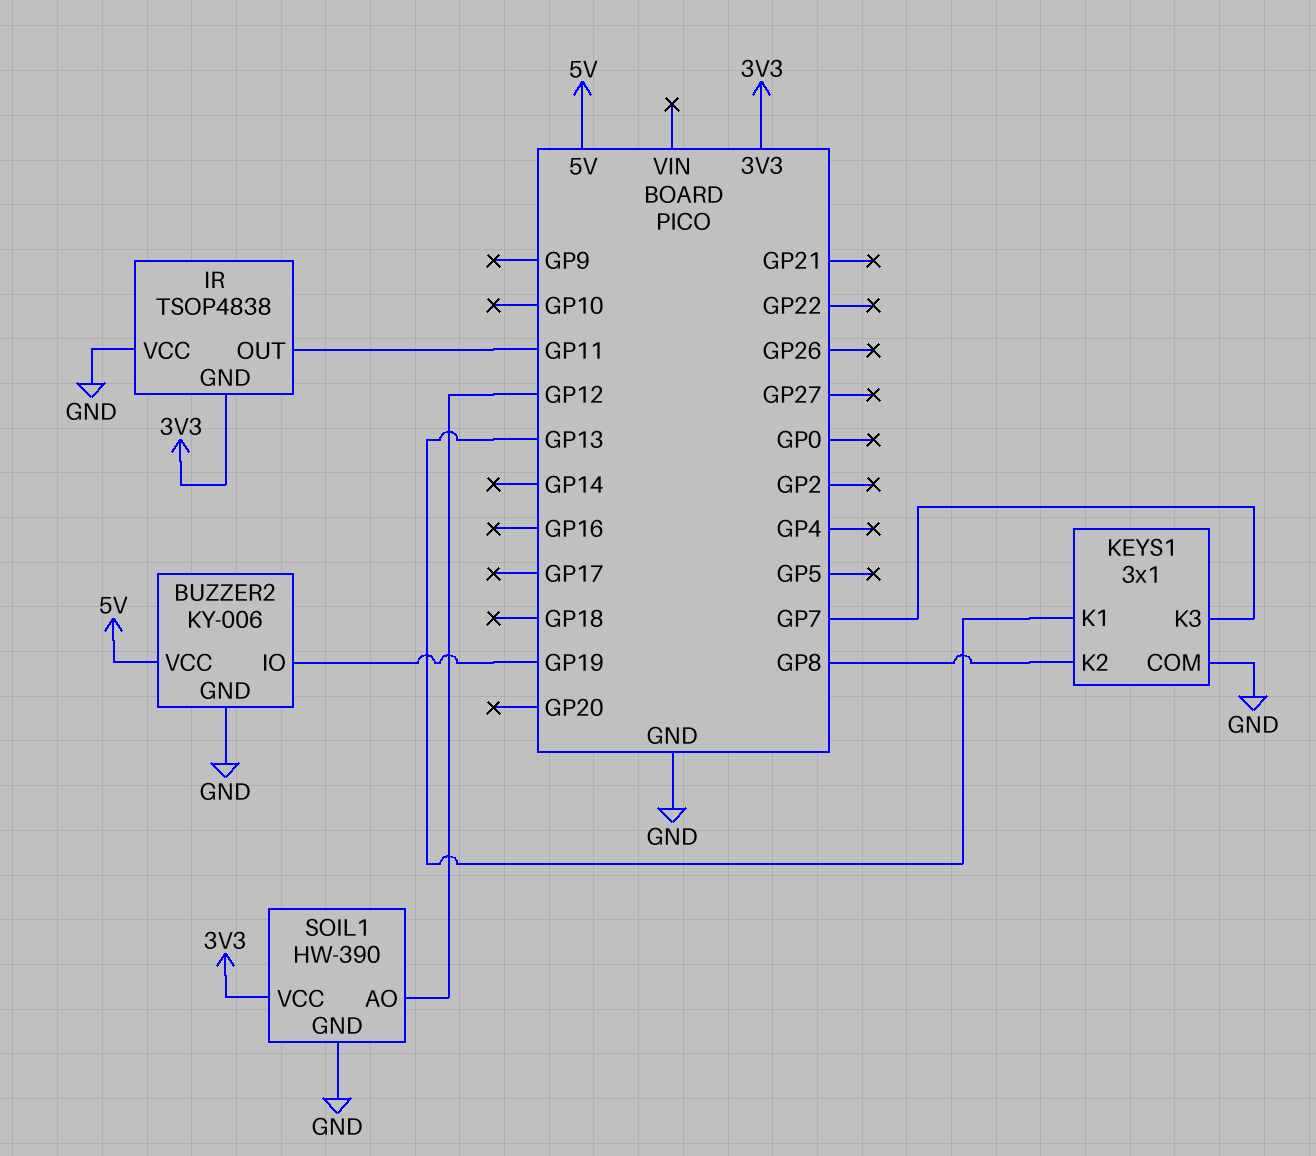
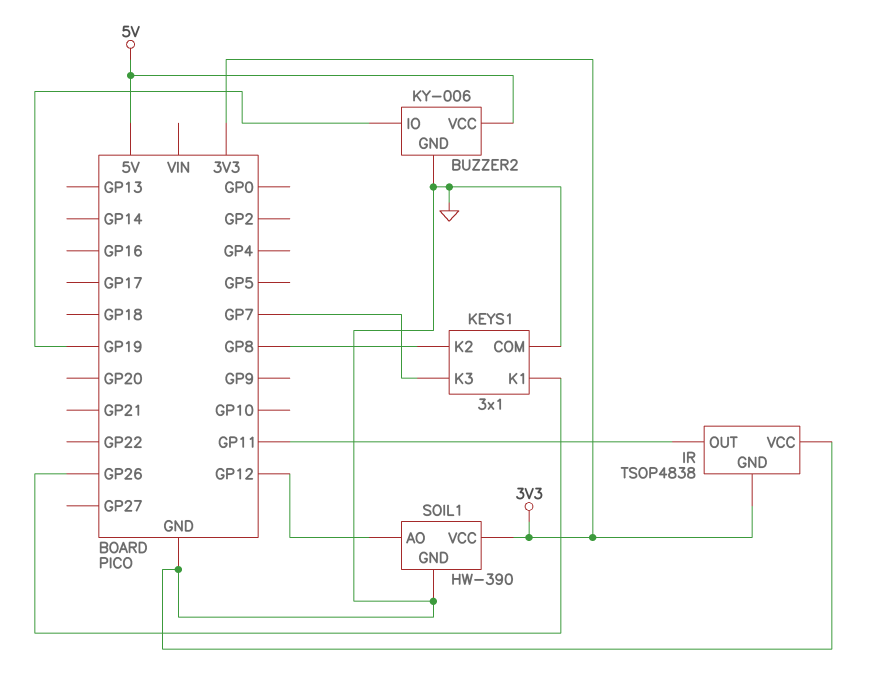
KEYS1 pin K1: GP13 -> GP26

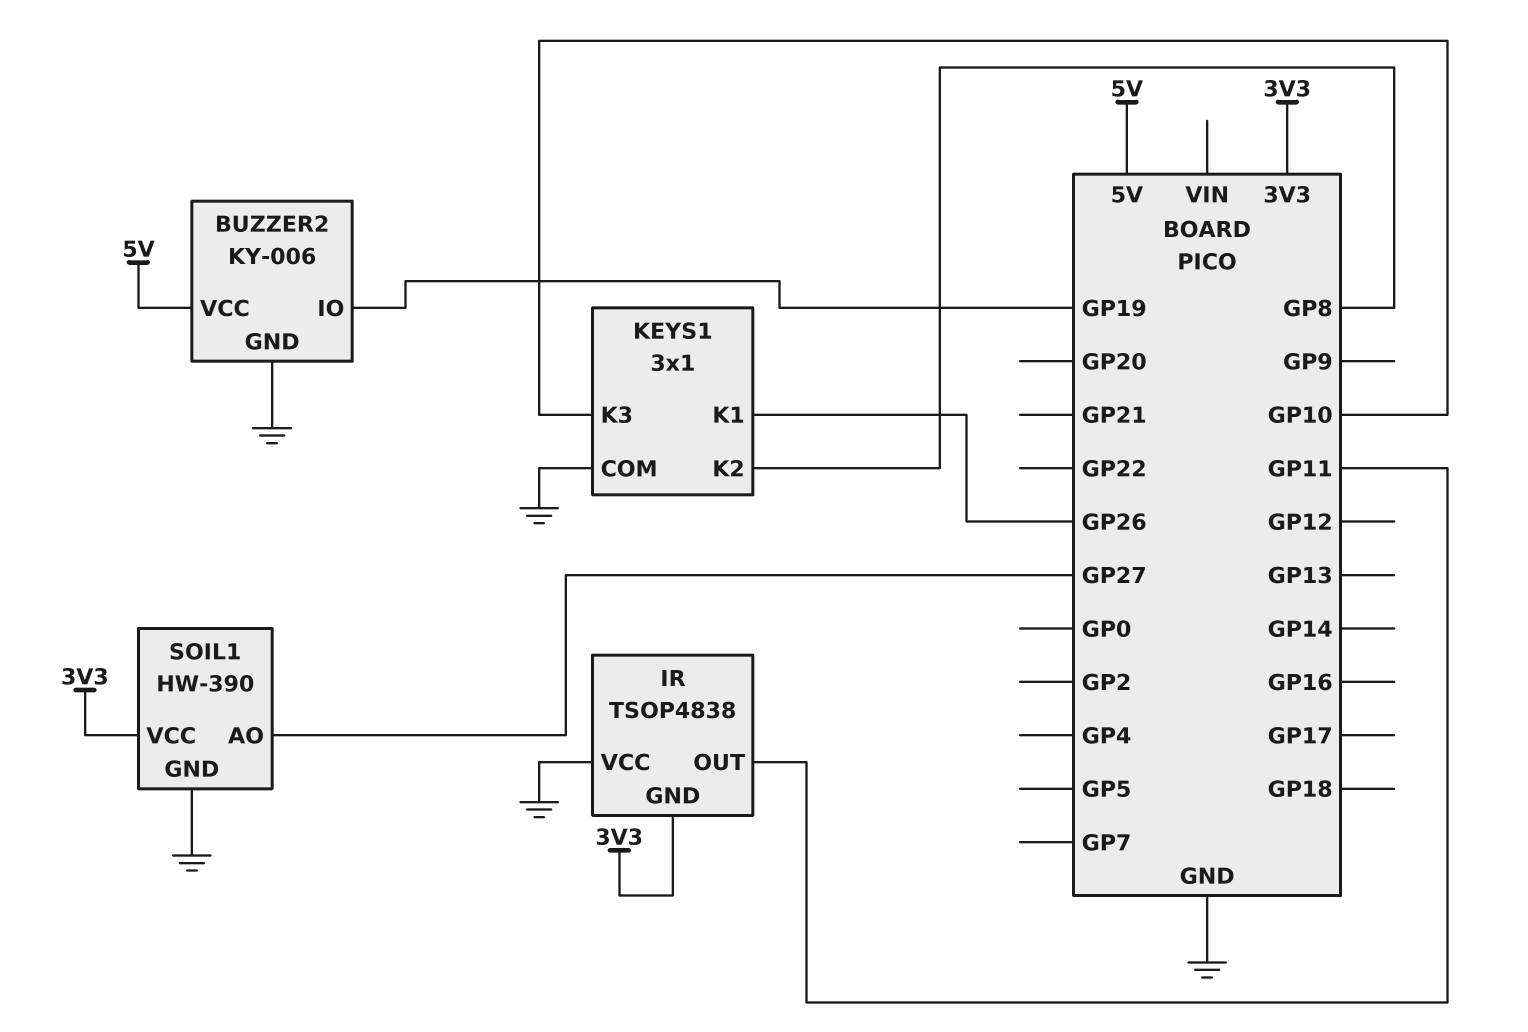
KEYS1 pin K3: GP7 -> GP10
SOIL1 pin AO: GP12 -> GP27

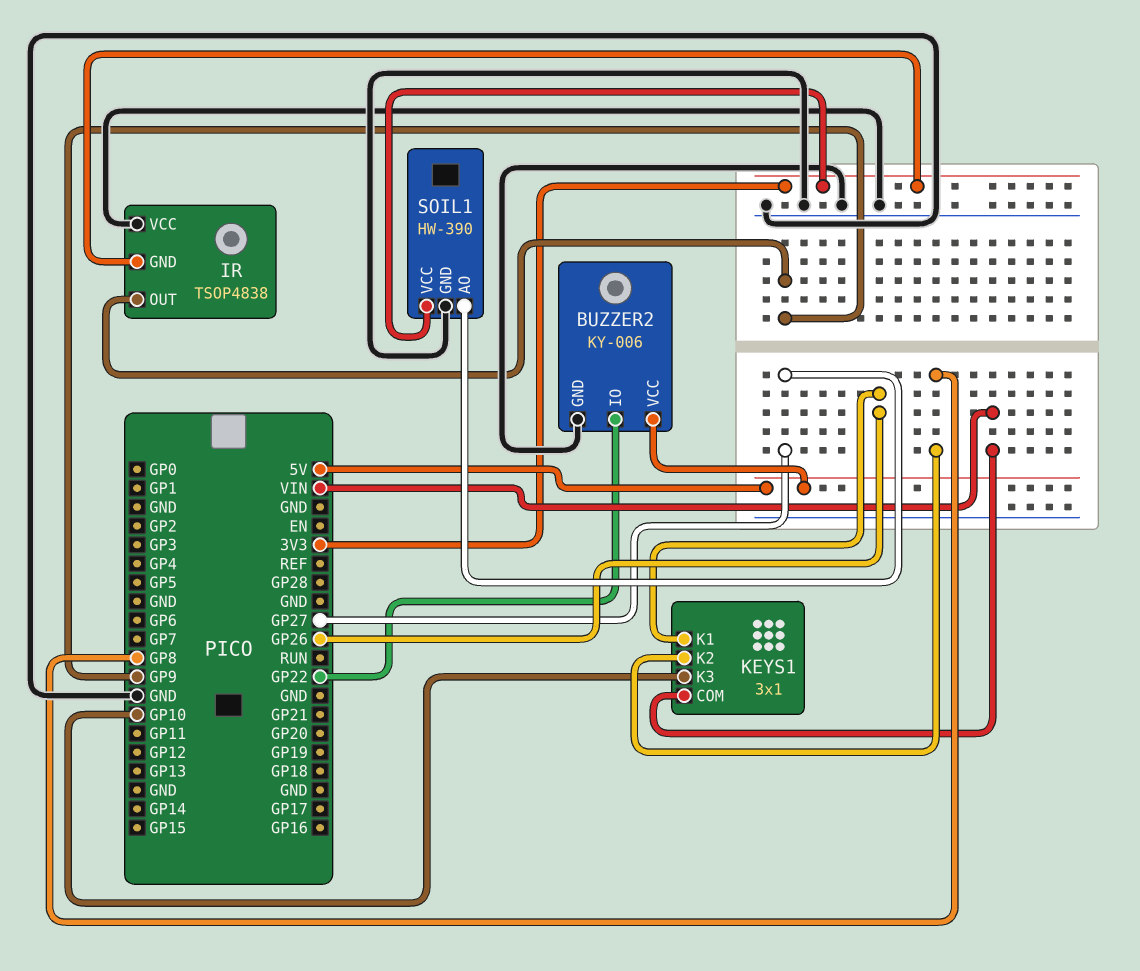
BUZZER2 pin IO: GP19 -> GP22
IR pin OUT: GP11 -> GP9
KEYS1 pin COM: GND -> VIN

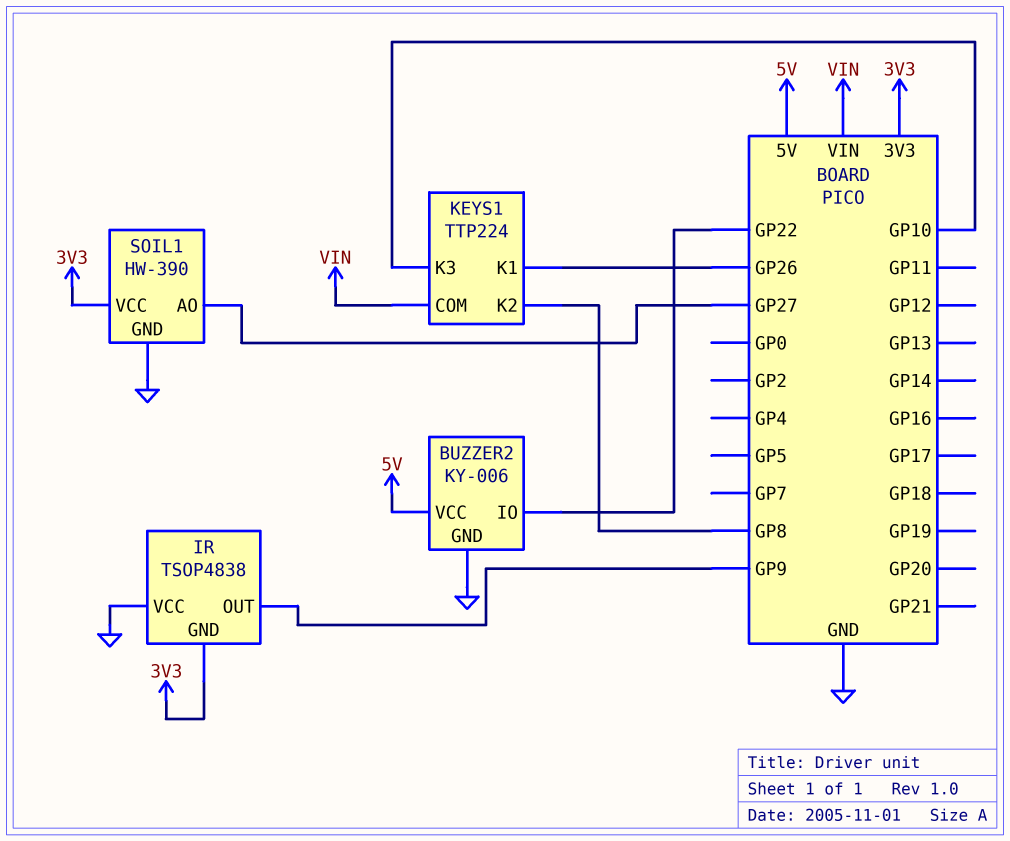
KEYS1: 3x1 -> TTP224

